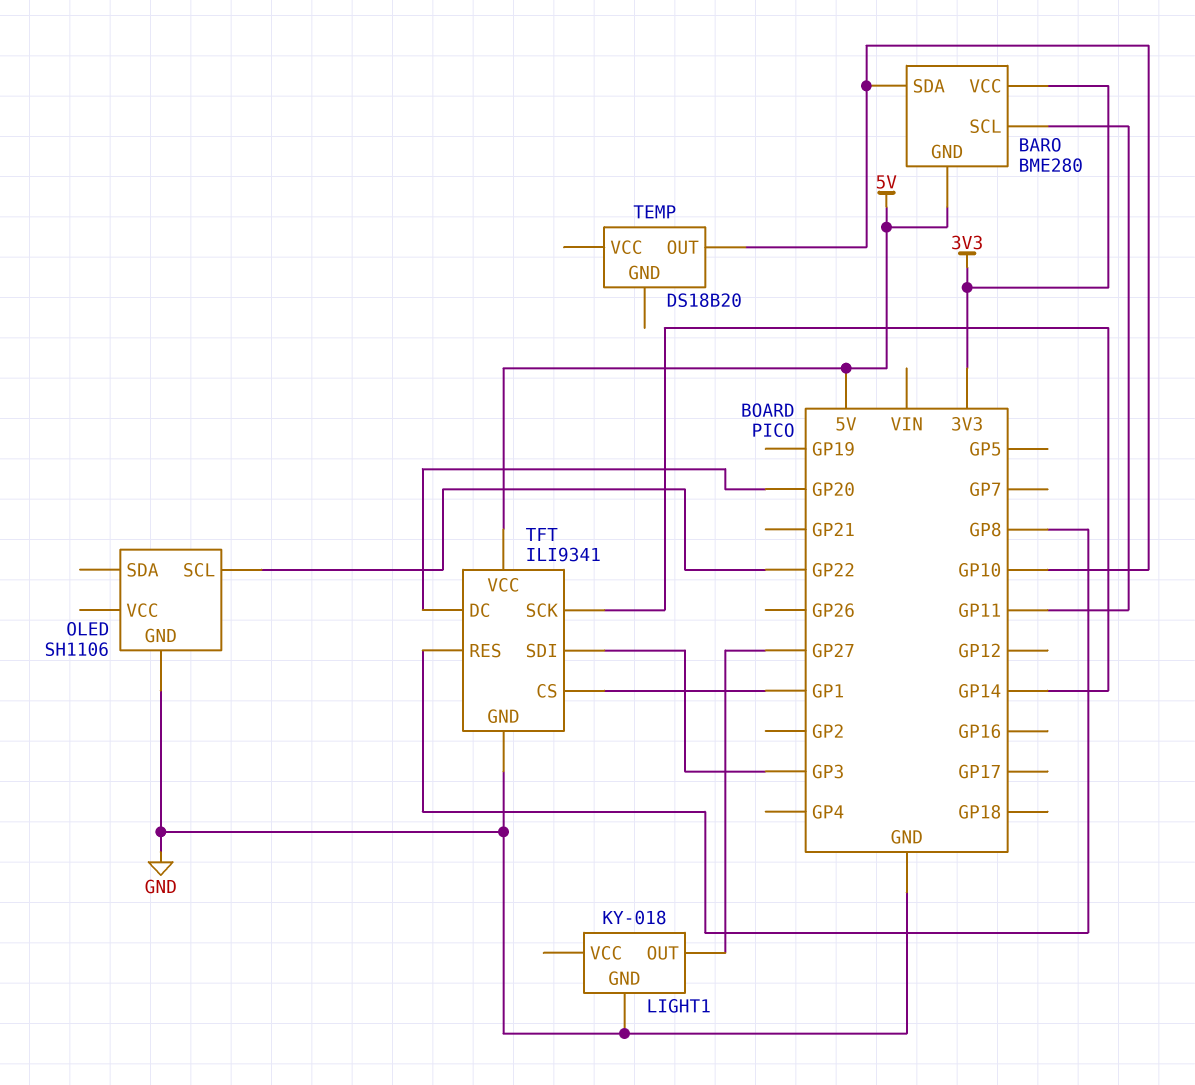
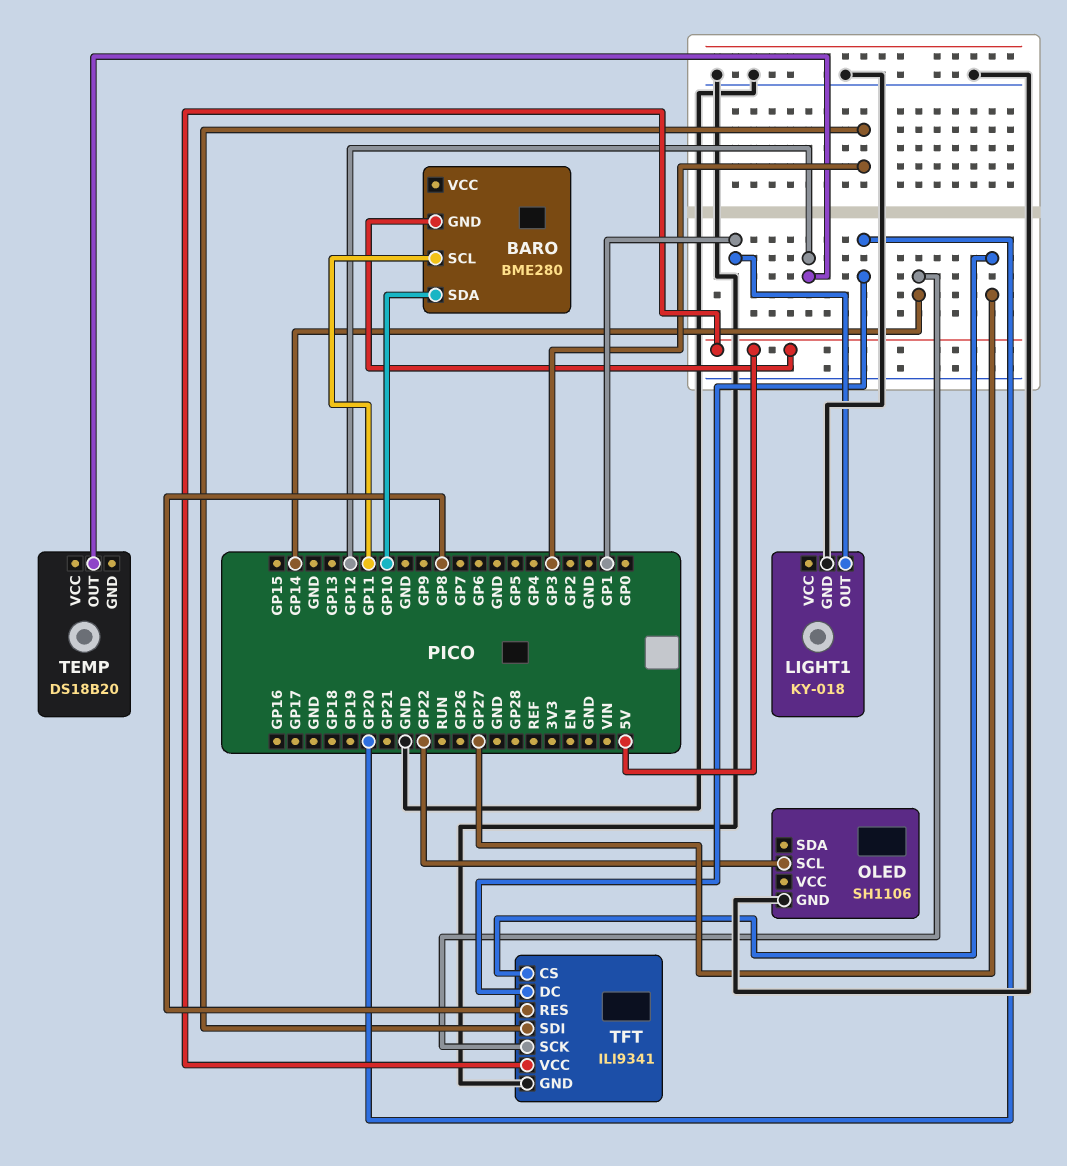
BARO pin VCC: 3V3 -> none
LIGHT1 pin OUT: GP27 -> GP1
TEMP pin OUT: GP10 -> GP12
TFT pin CS: GP1 -> GP27

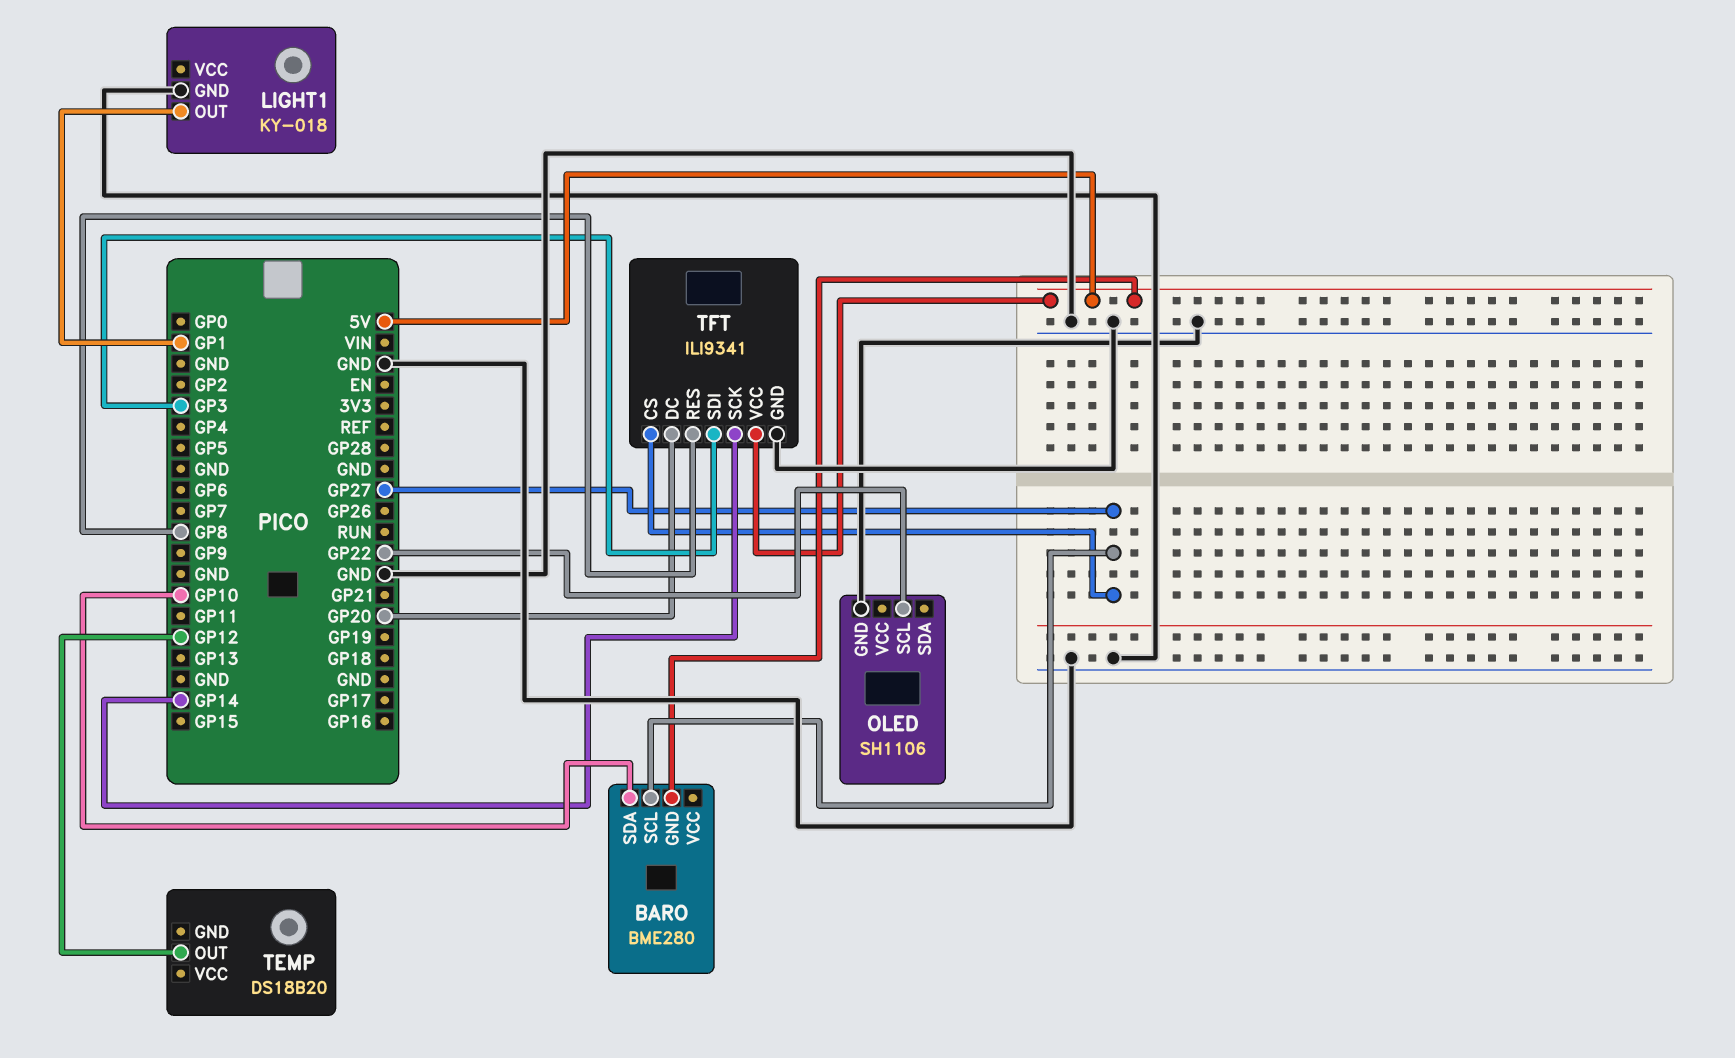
BARO pin SCL: GP11 -> GP27

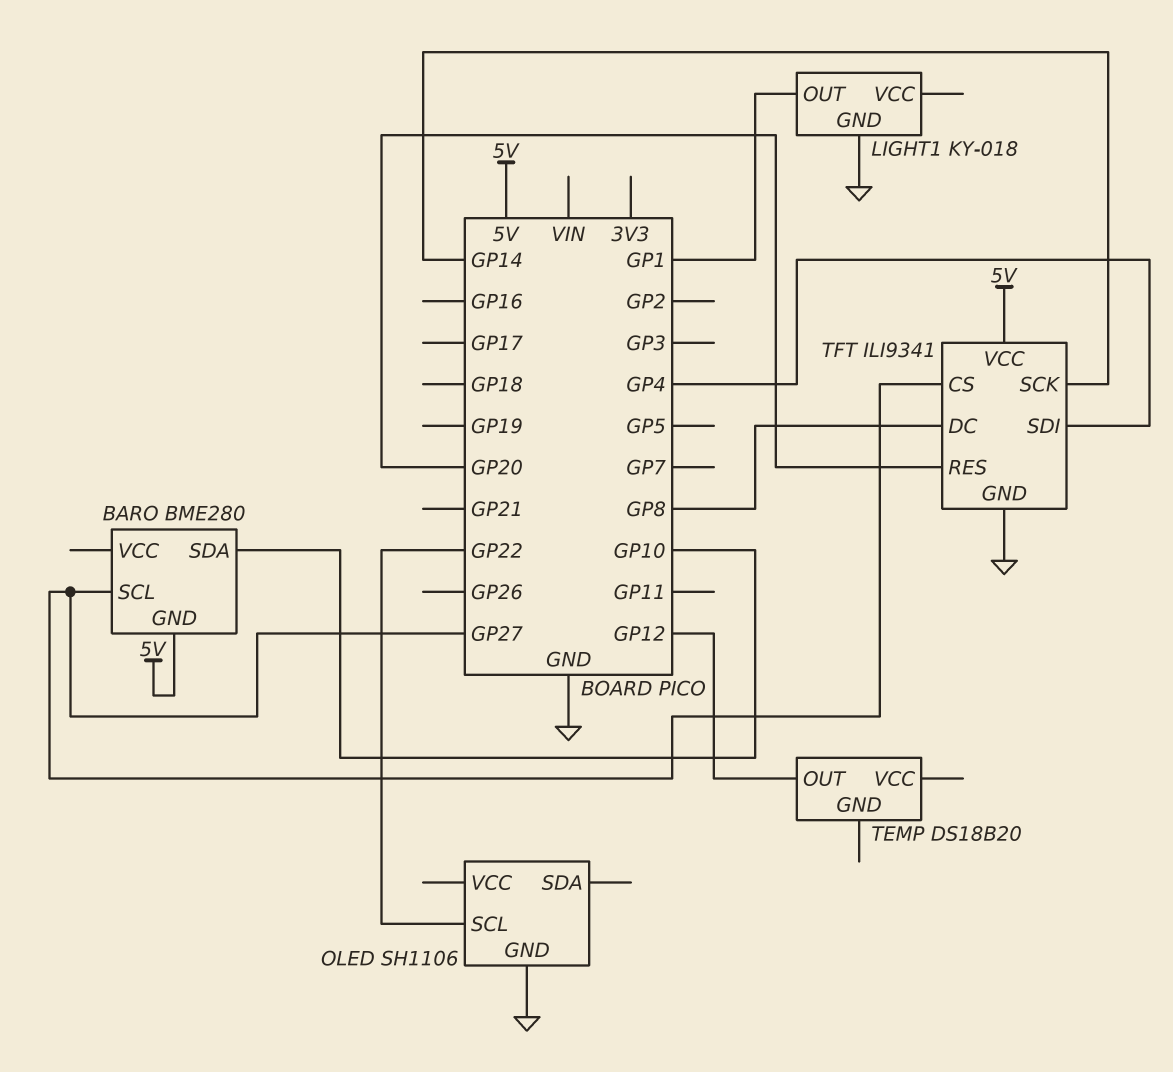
TFT pin DC: GP20 -> GP8
TFT pin RES: GP8 -> GP20
TFT pin SDI: GP3 -> GP4

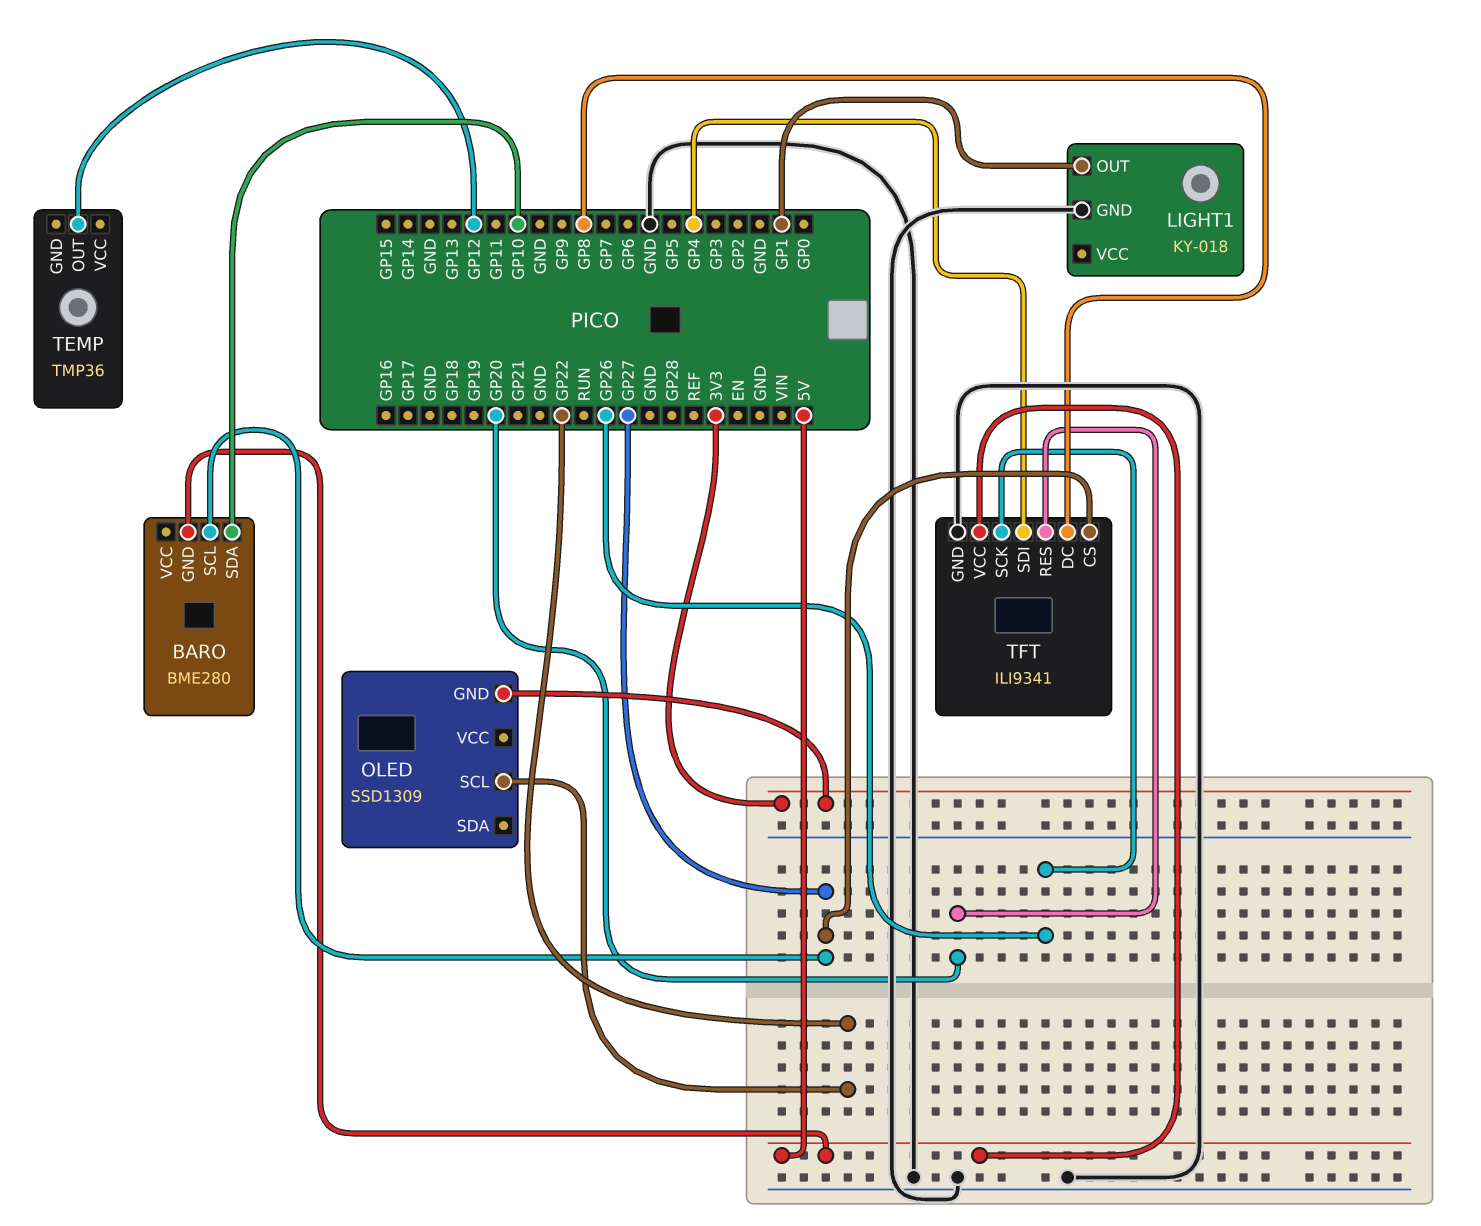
OLED: SH1106 -> SSD1309
OLED pin GND: GND -> 3V3
TEMP: DS18B20 -> TMP36
TFT pin SCK: GP14 -> GP26

